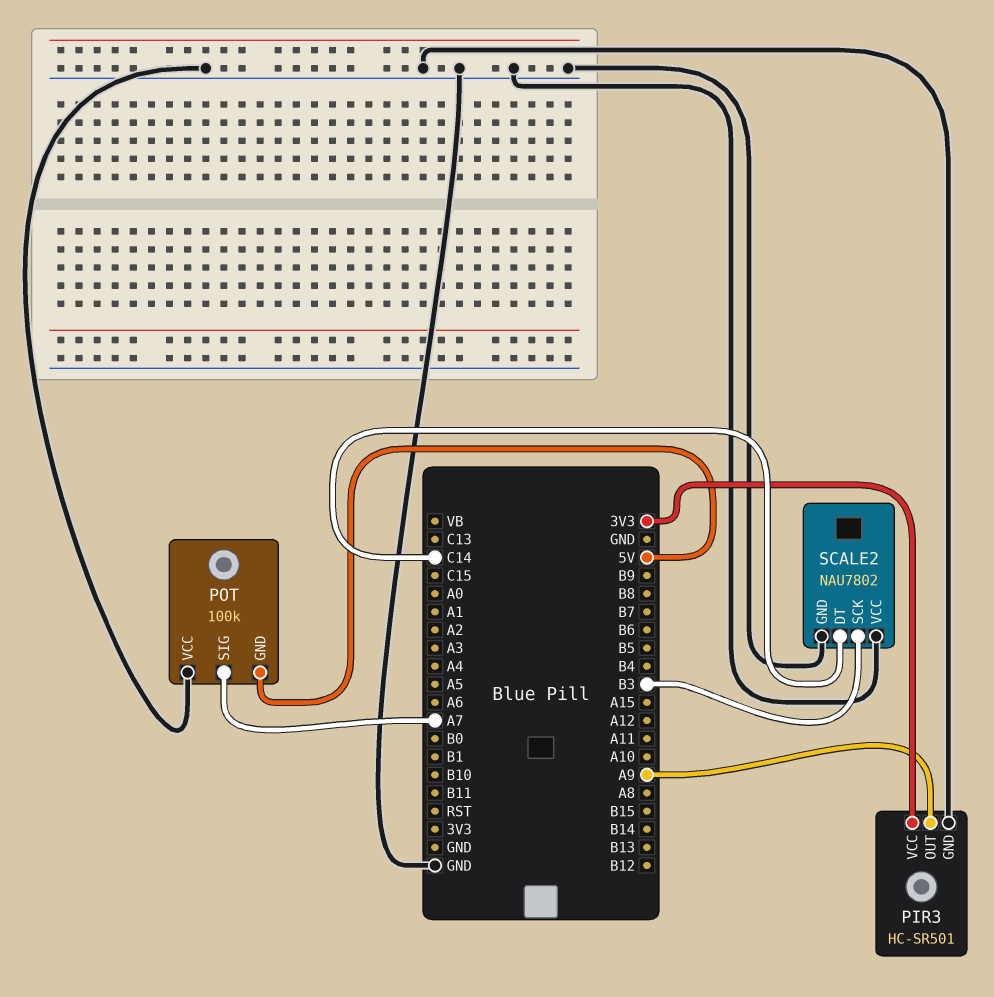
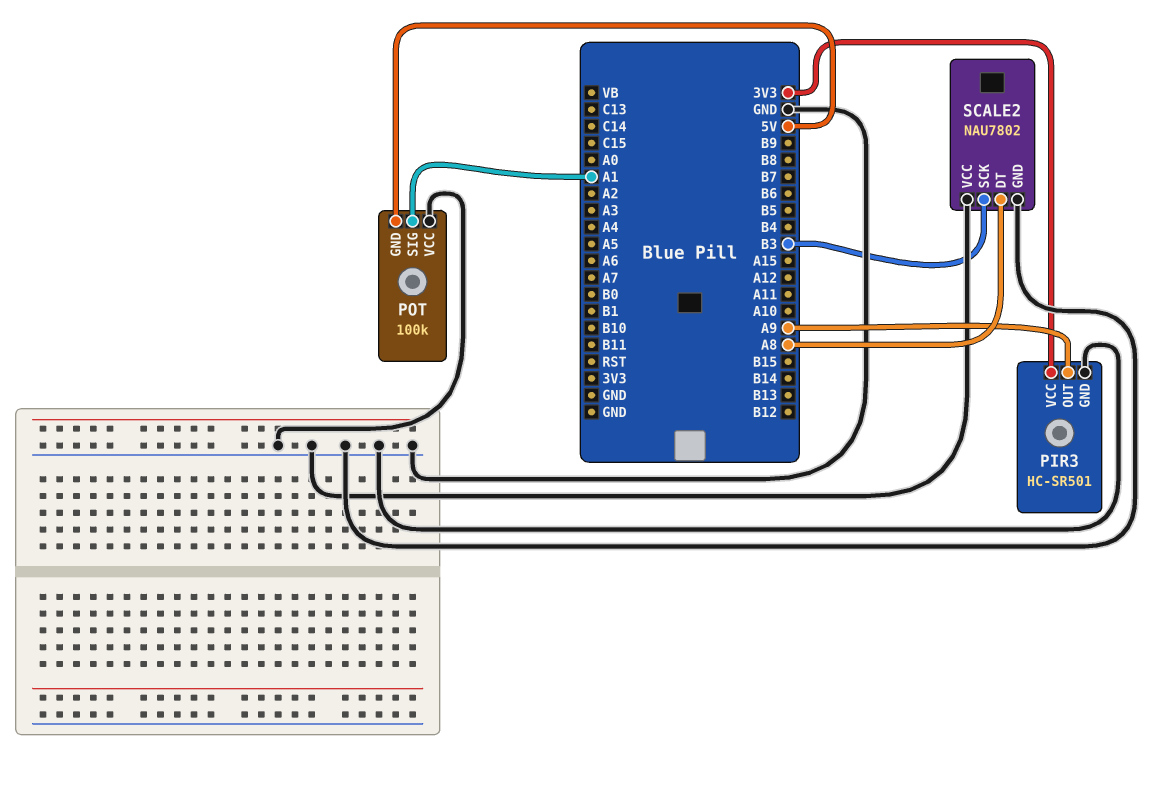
POT pin SIG: A7 -> A1
SCALE2 pin DT: C14 -> A8

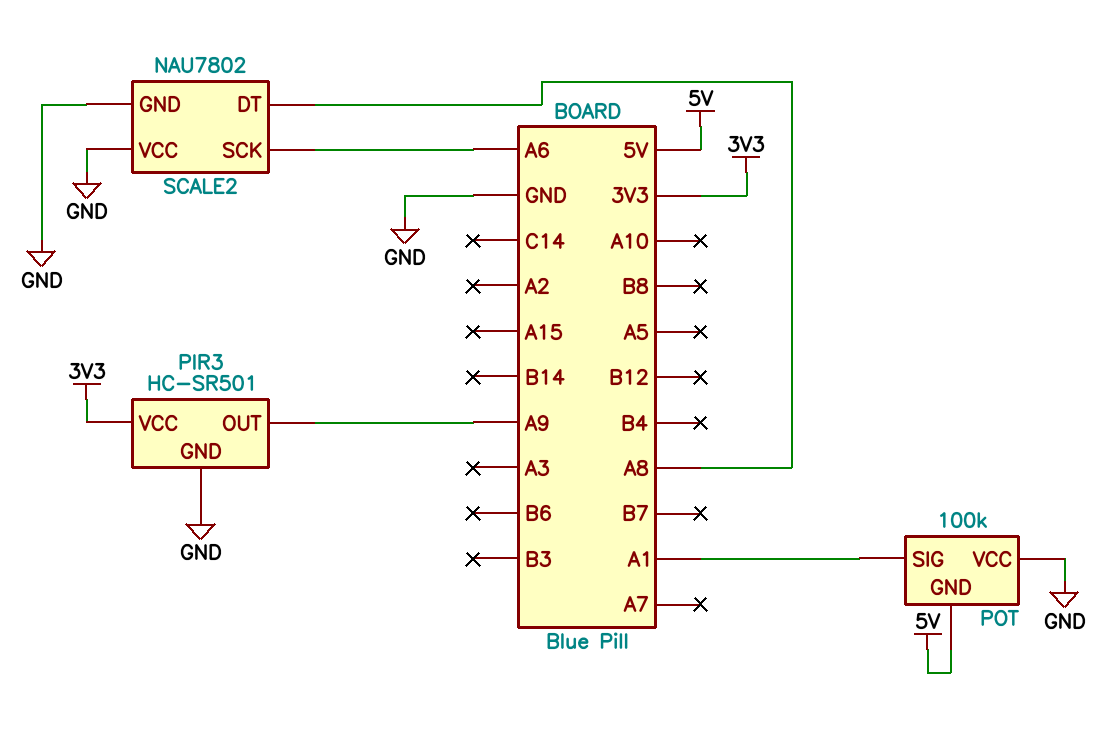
SCALE2 pin SCK: B3 -> A6

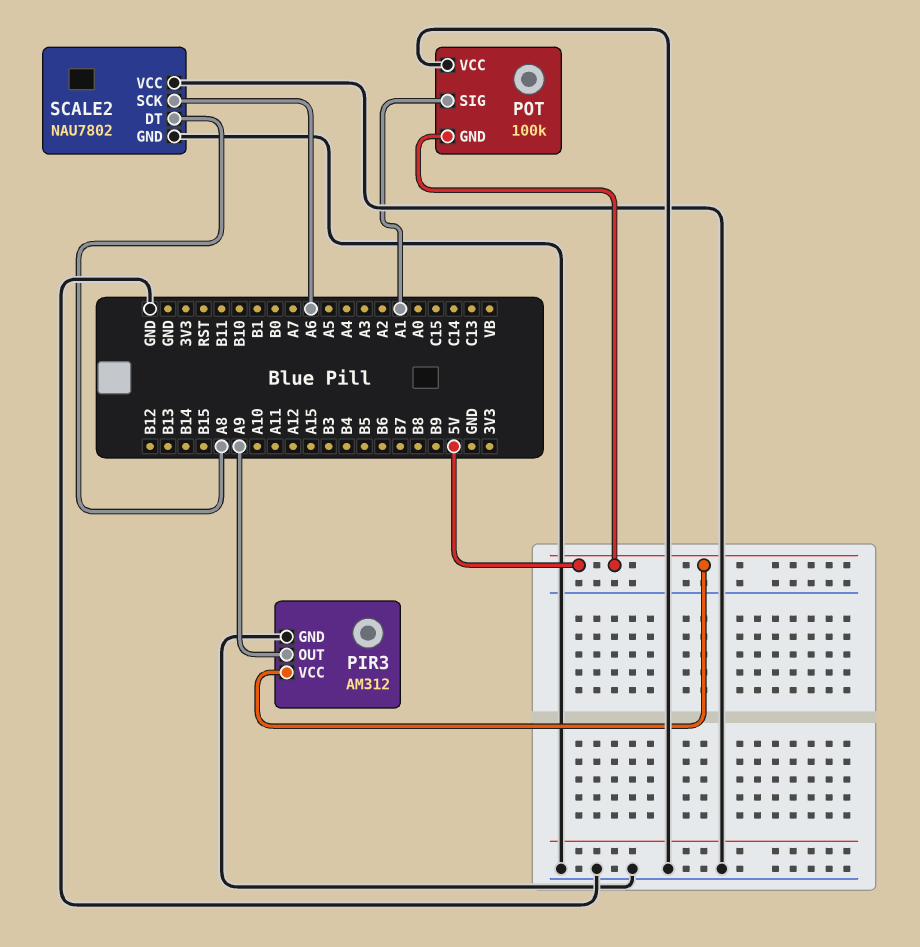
PIR3: HC-SR501 -> AM312
PIR3 pin VCC: 3V3 -> 5V

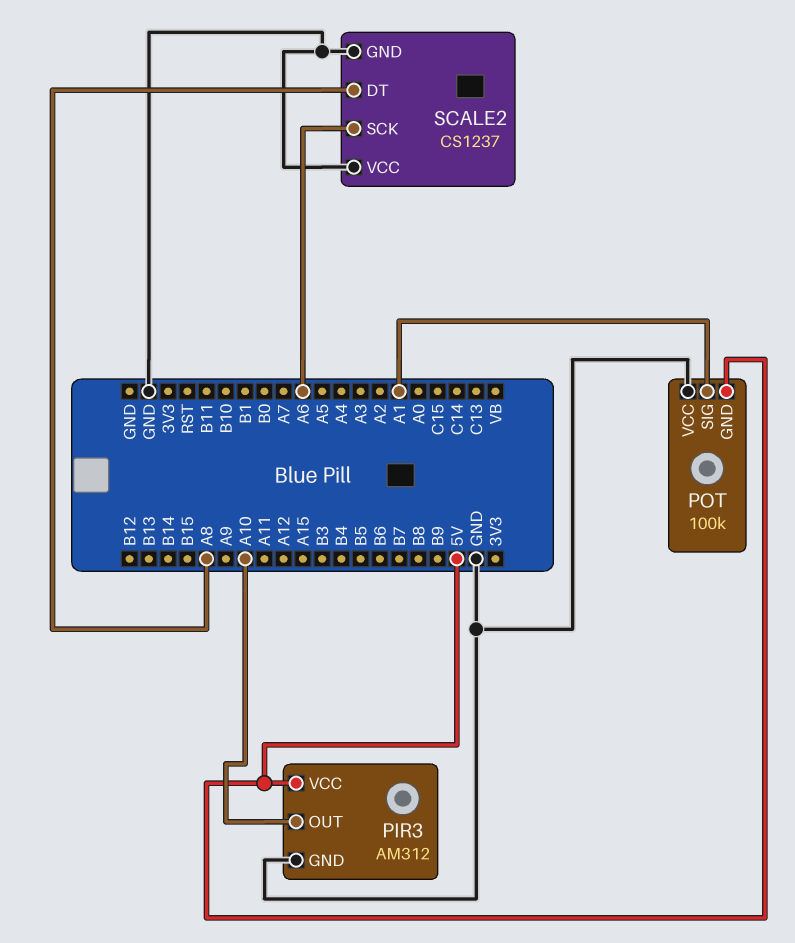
PIR3 pin OUT: A9 -> A10
SCALE2: NAU7802 -> CS1237

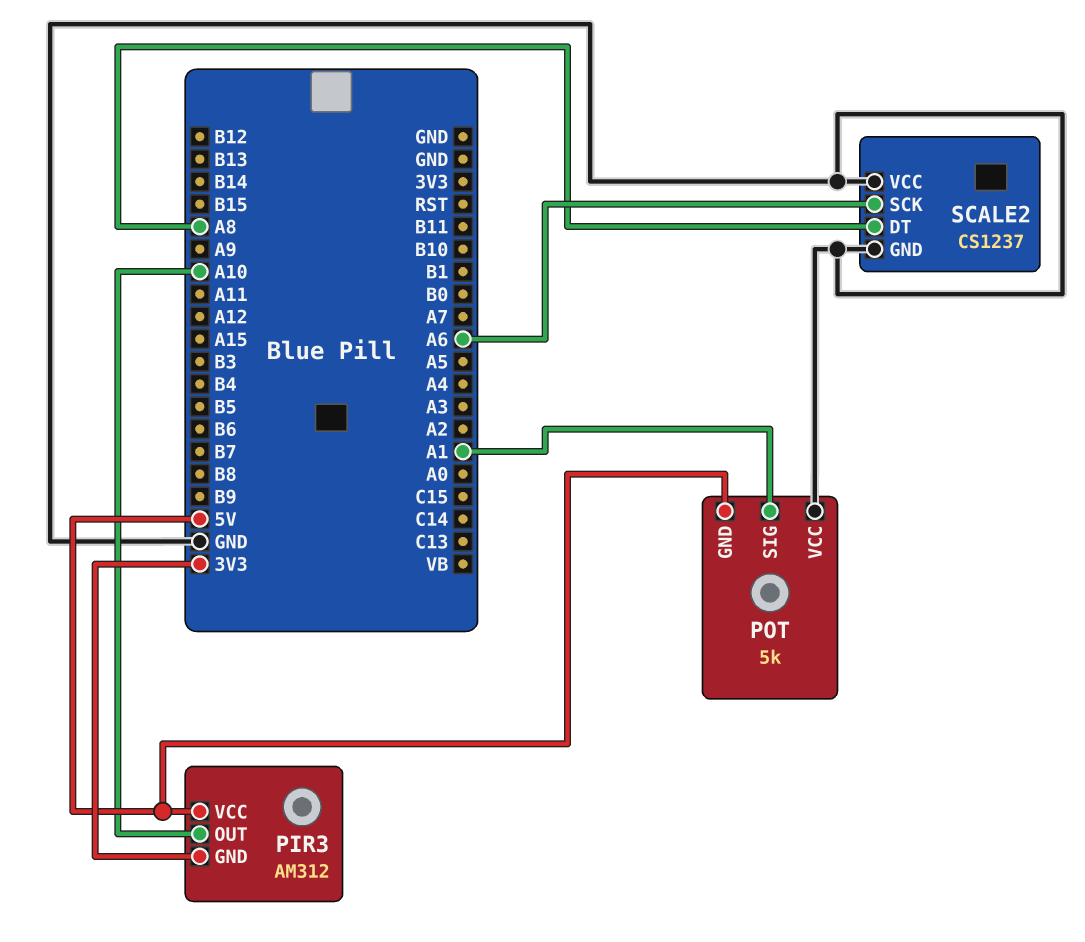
PIR3 pin GND: GND -> 3V3
POT: 100k -> 5k

